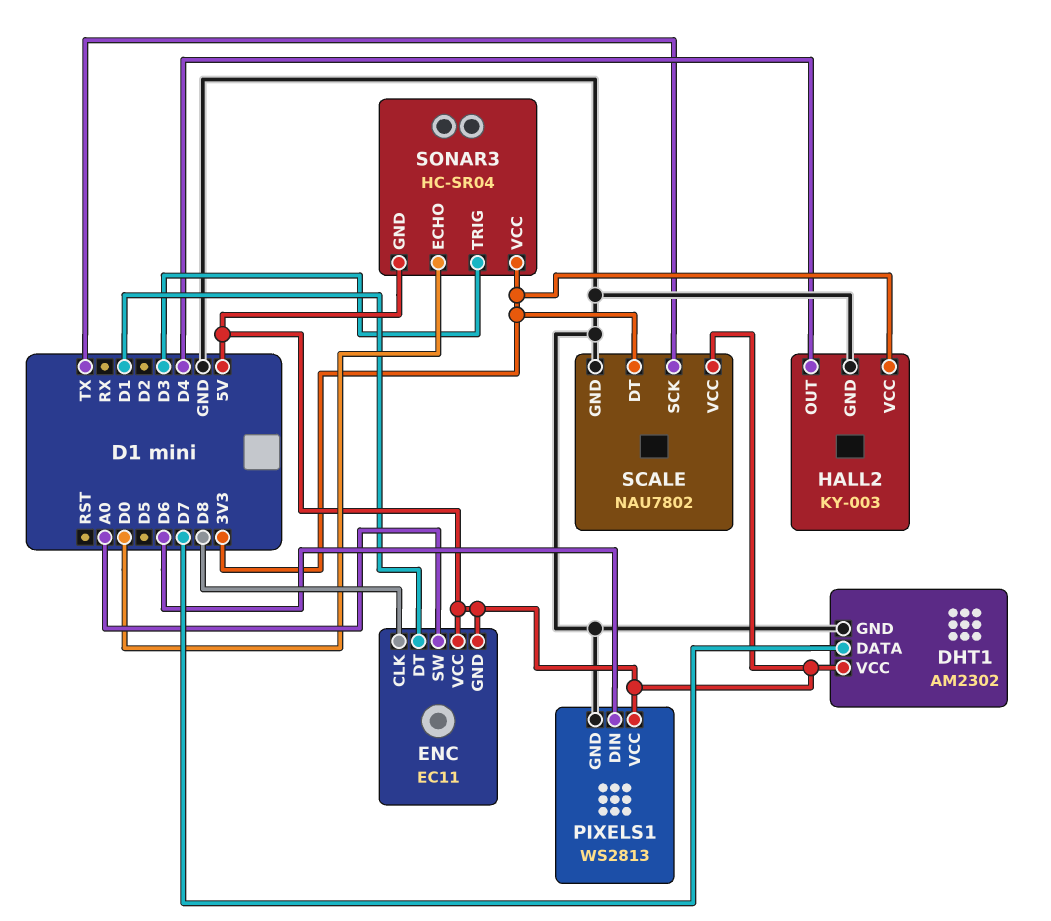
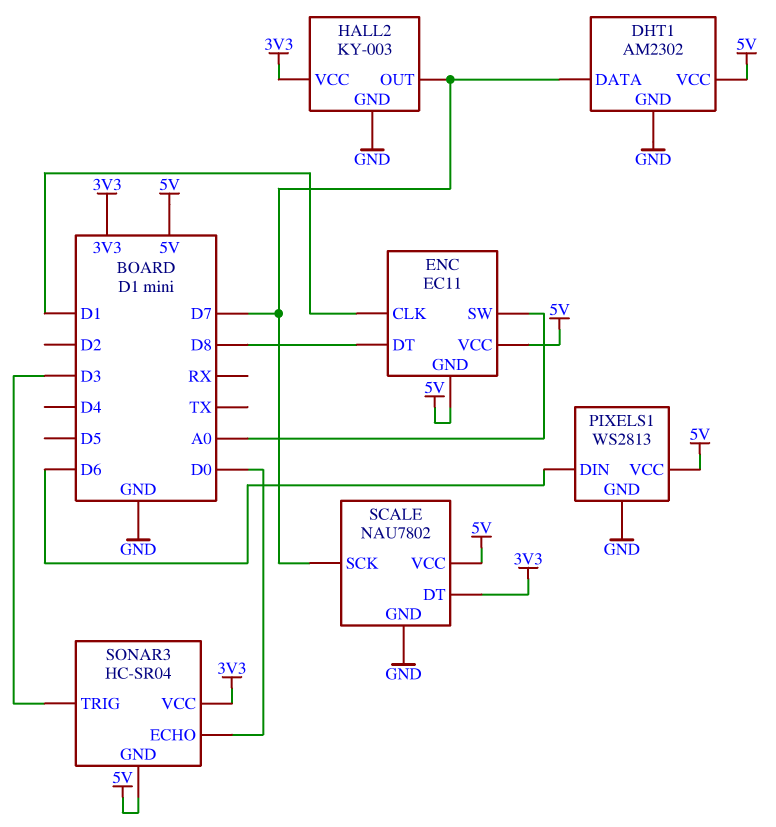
ENC pin CLK: D8 -> D1
ENC pin DT: D1 -> D8
HALL2 pin OUT: D4 -> D7
SCALE pin SCK: TX -> D7

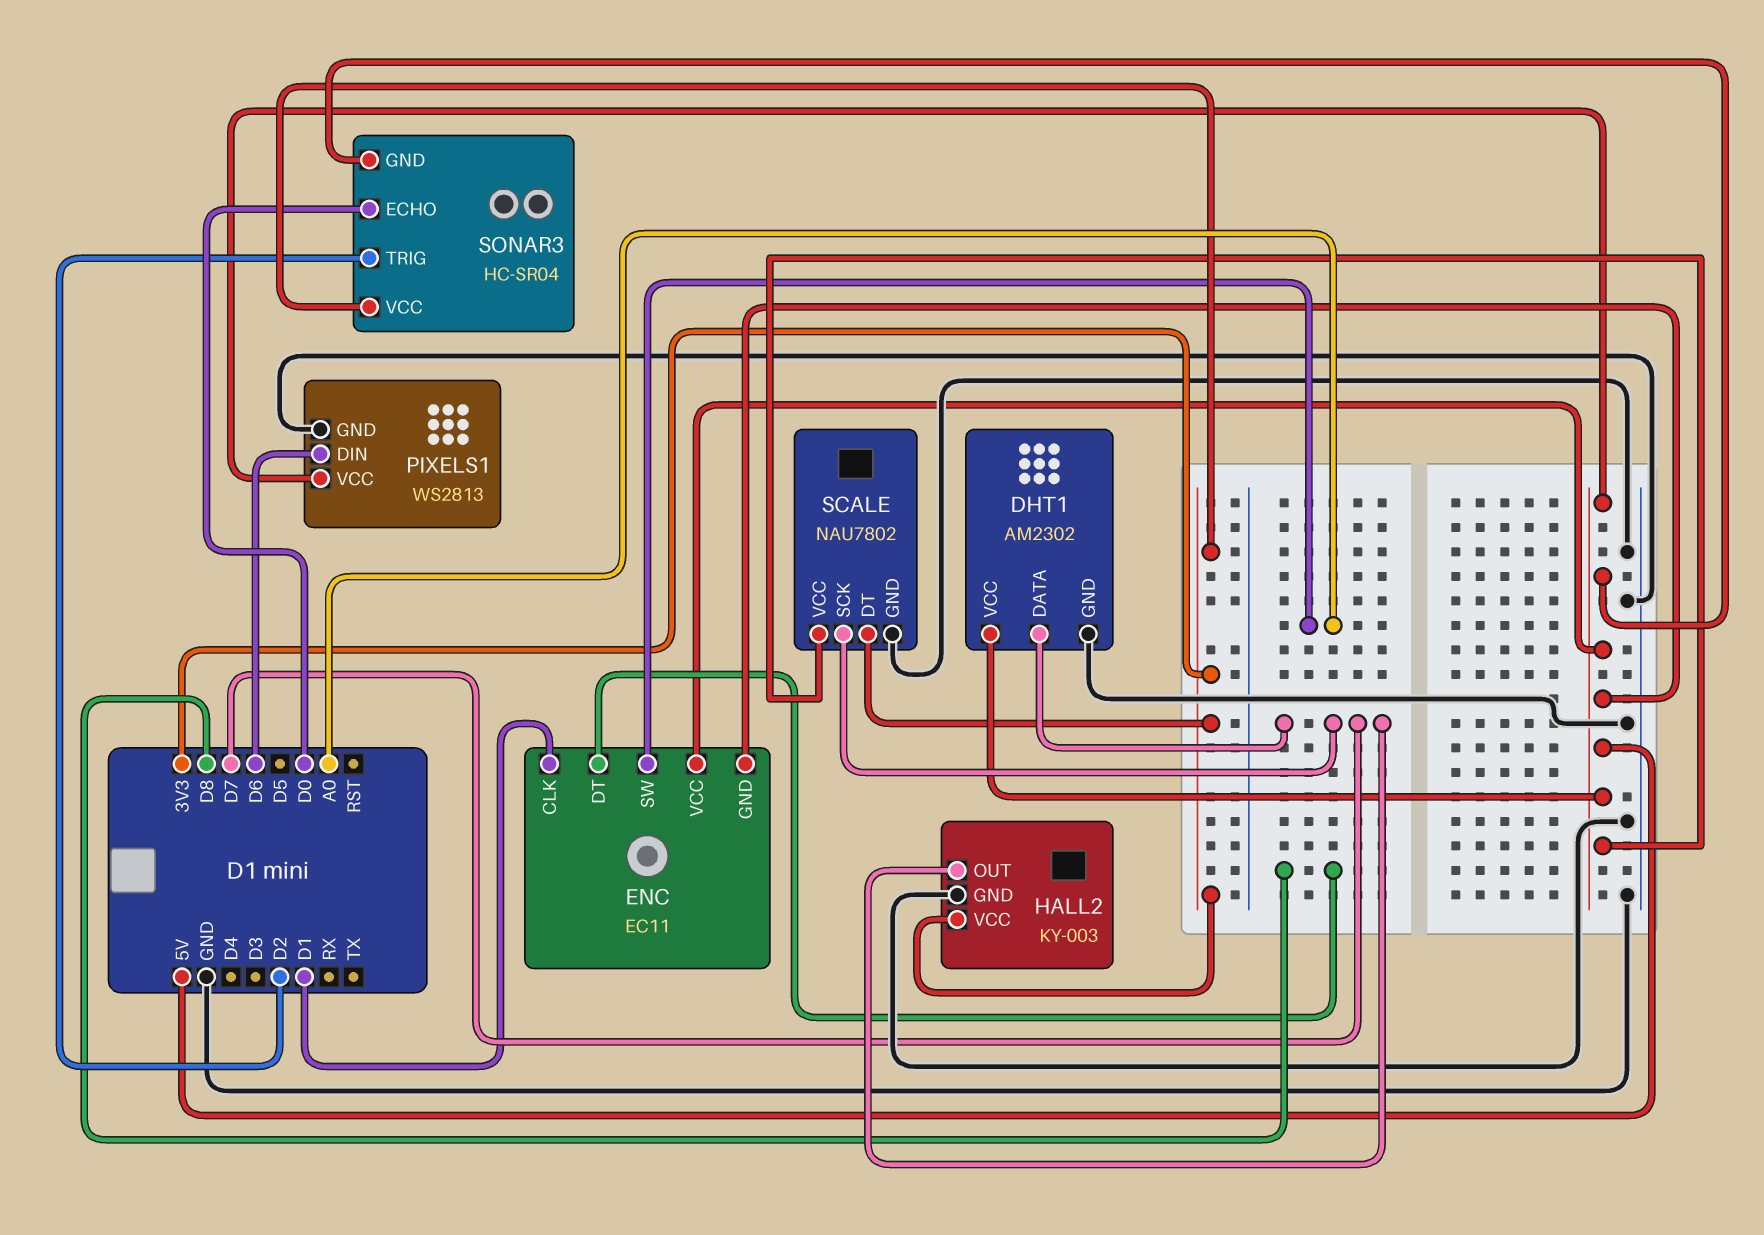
SONAR3 pin TRIG: D3 -> D2

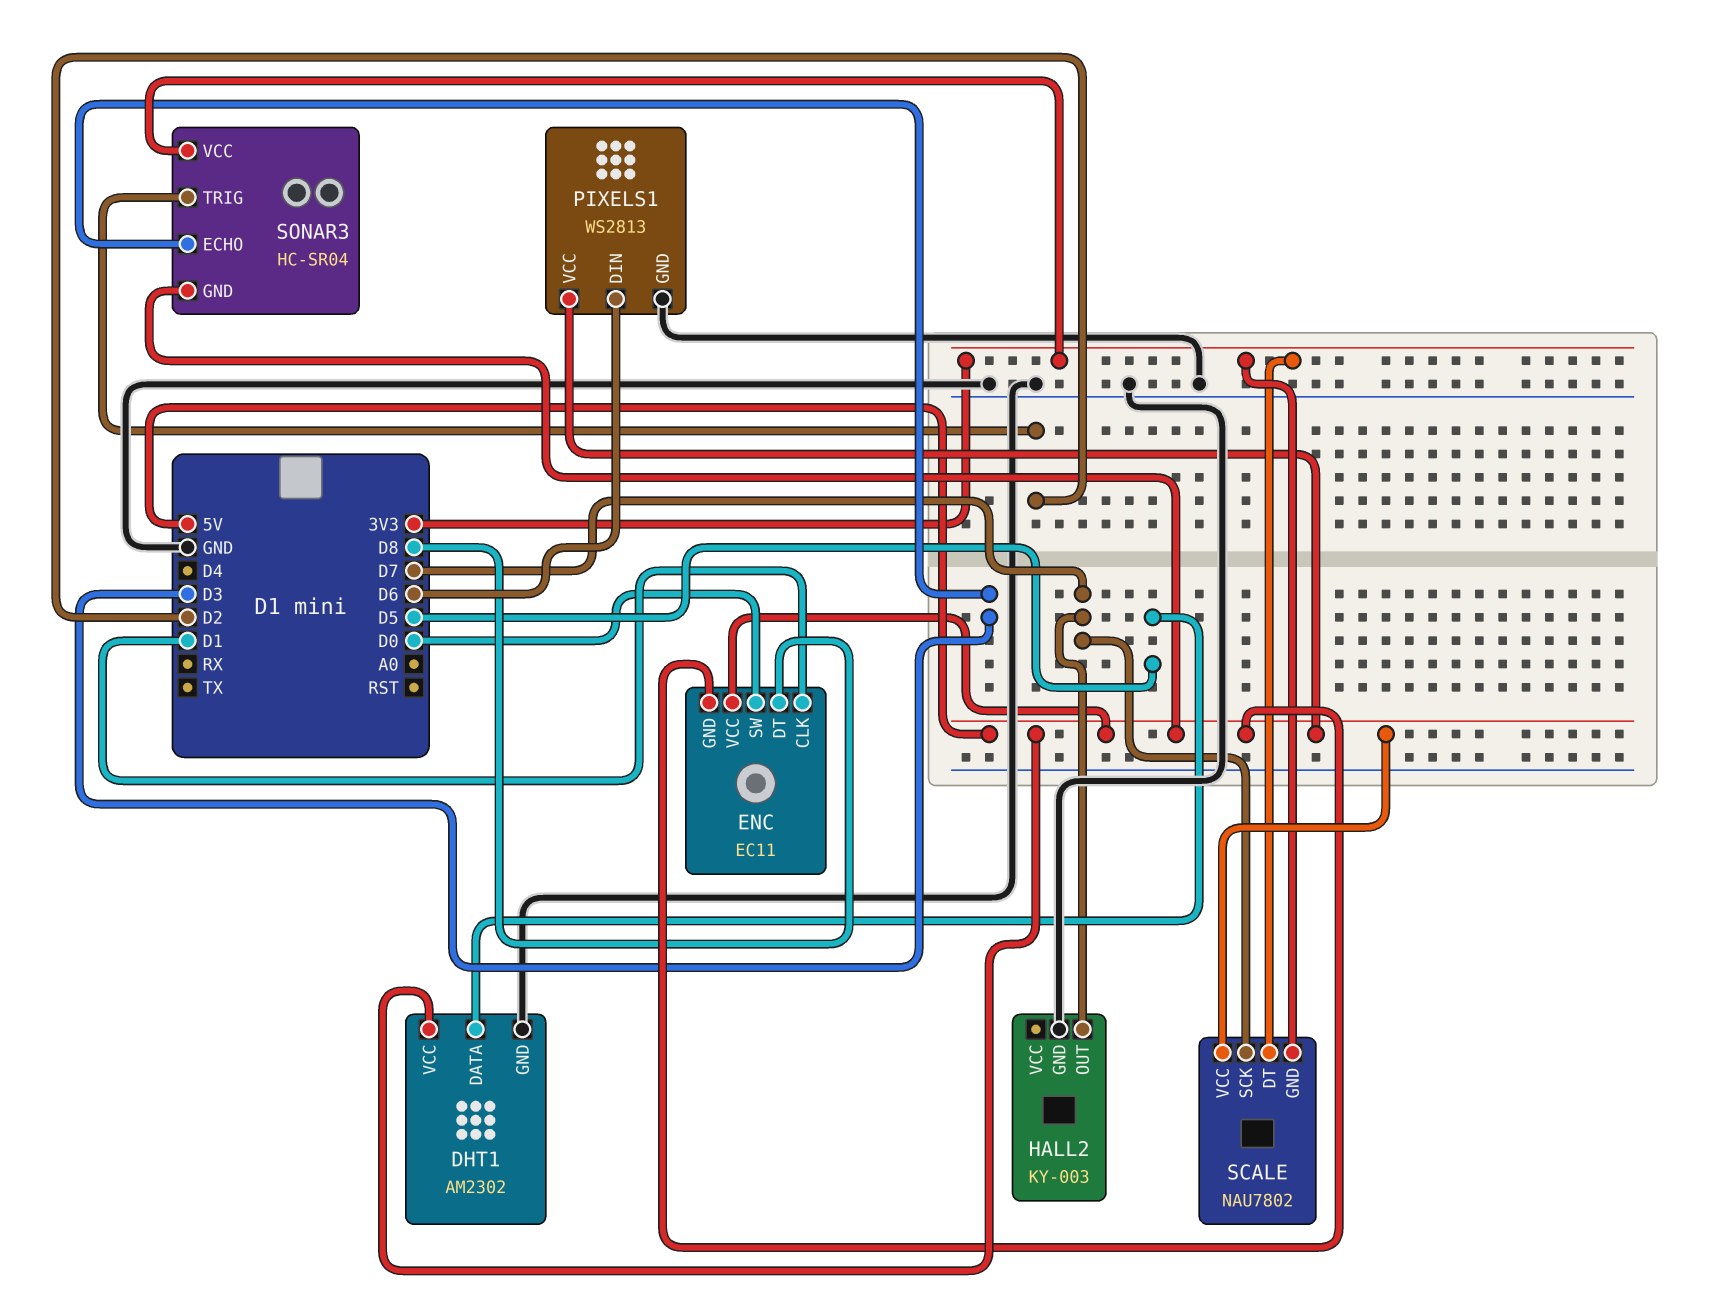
DHT1 pin DATA: D7 -> D5
ENC pin SW: A0 -> D0
HALL2 pin VCC: 3V3 -> none
SCALE pin GND: GND -> 3V3
SONAR3 pin ECHO: D0 -> D3

